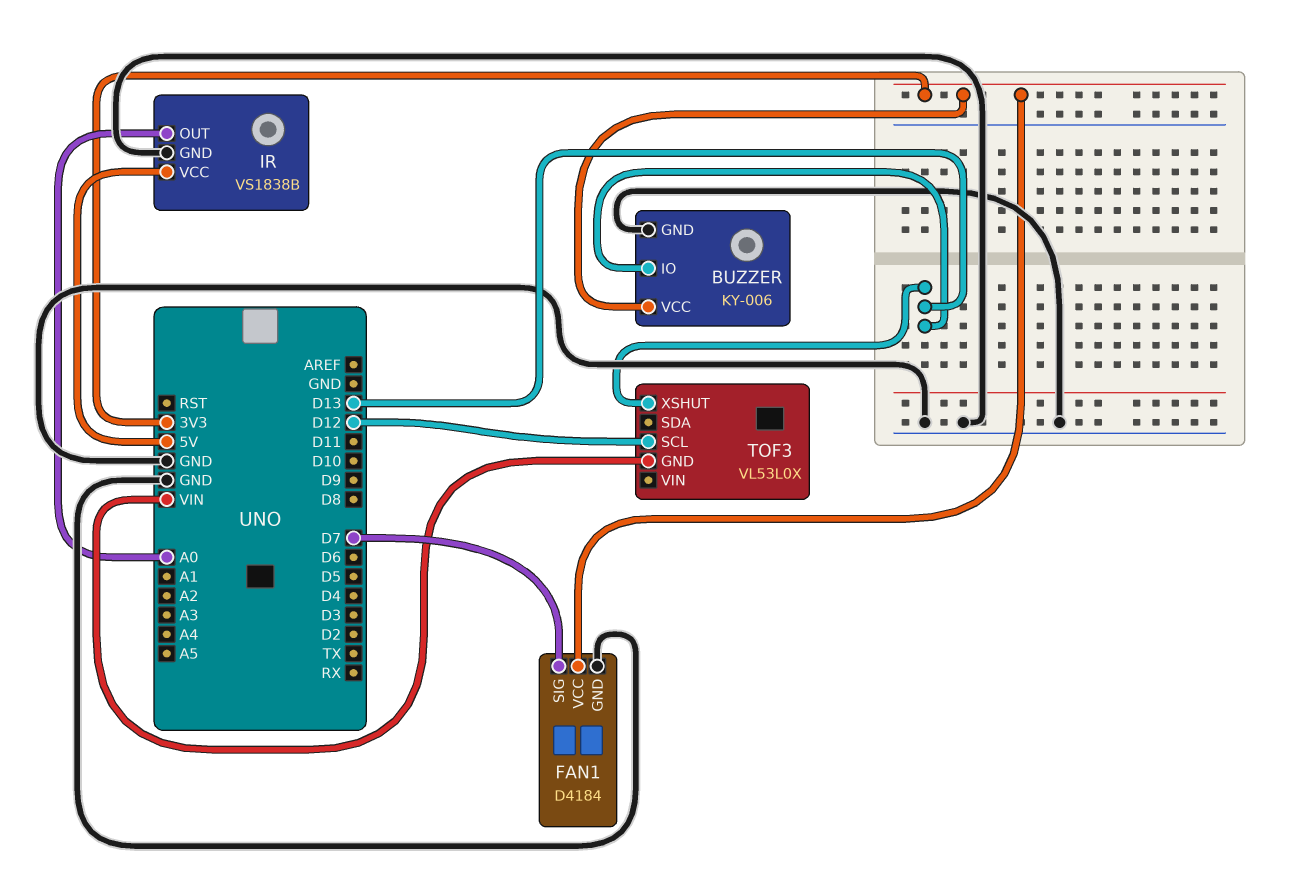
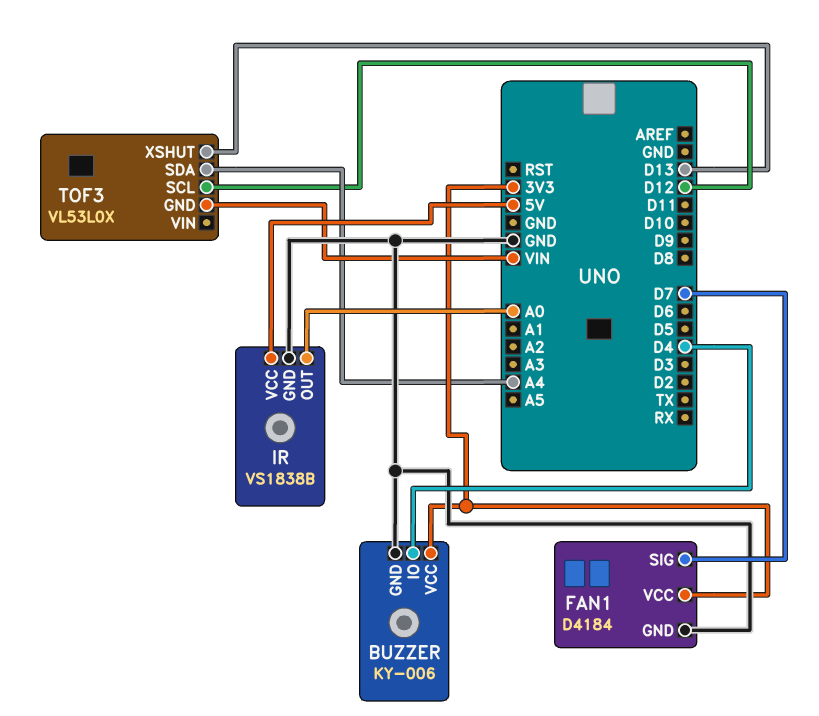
BUZZER pin IO: D13 -> D4
TOF3 pin SDA: none -> A4

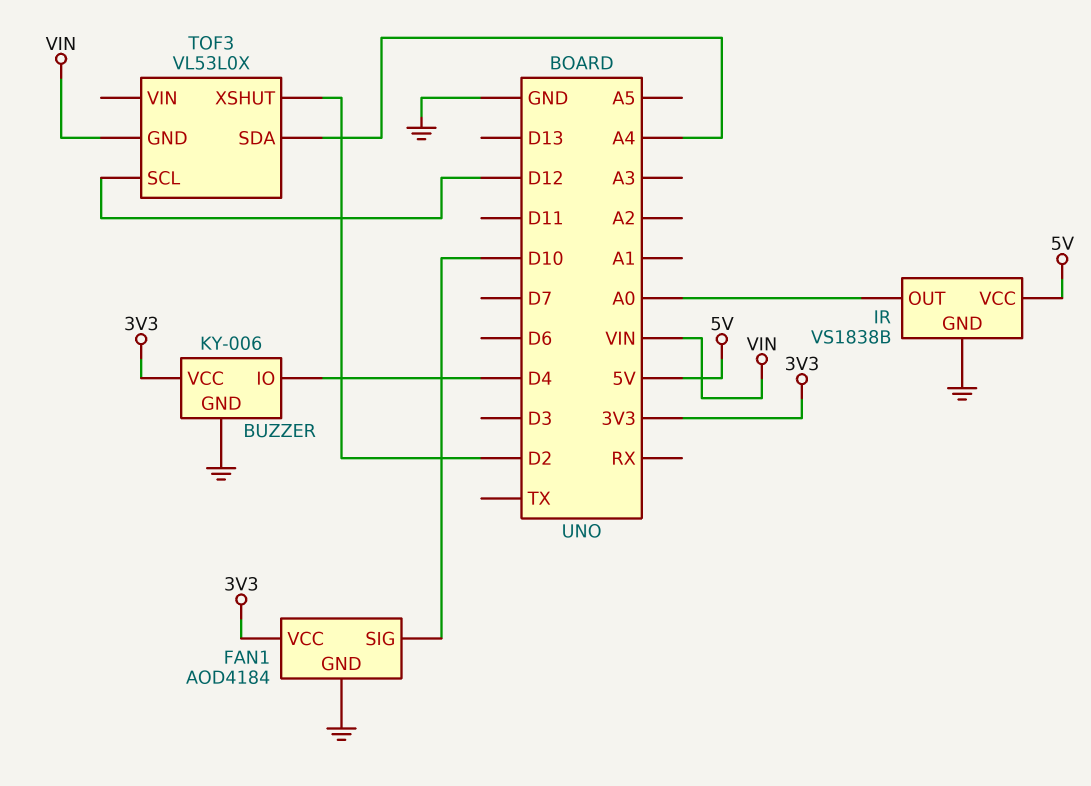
FAN1: D4184 -> AOD4184
FAN1 pin SIG: D7 -> D10
TOF3 pin XSHUT: D13 -> D2

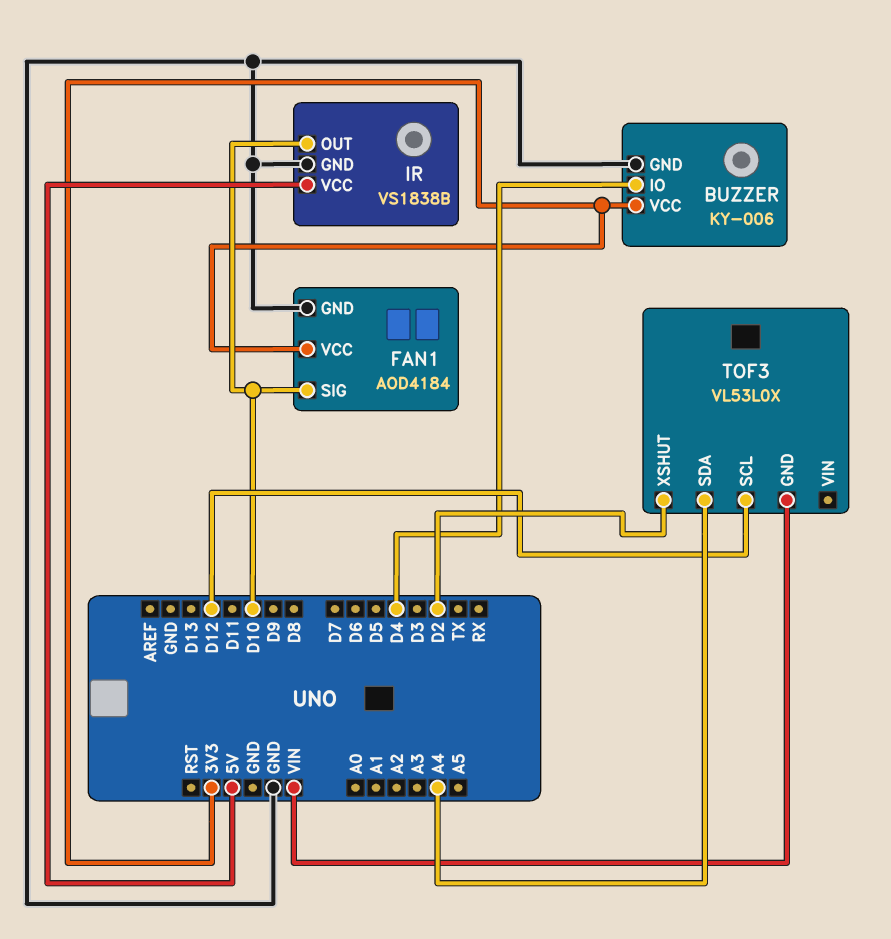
IR pin OUT: A0 -> D10

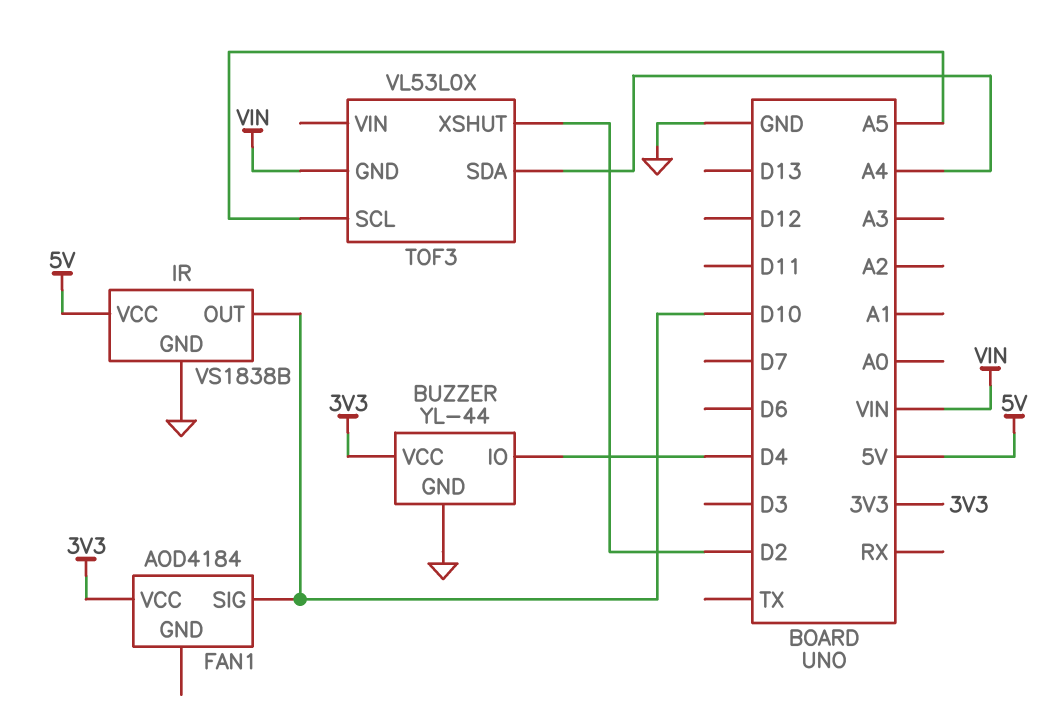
BUZZER: KY-006 -> YL-44
FAN1 pin GND: GND -> none
TOF3 pin SCL: D12 -> A5

